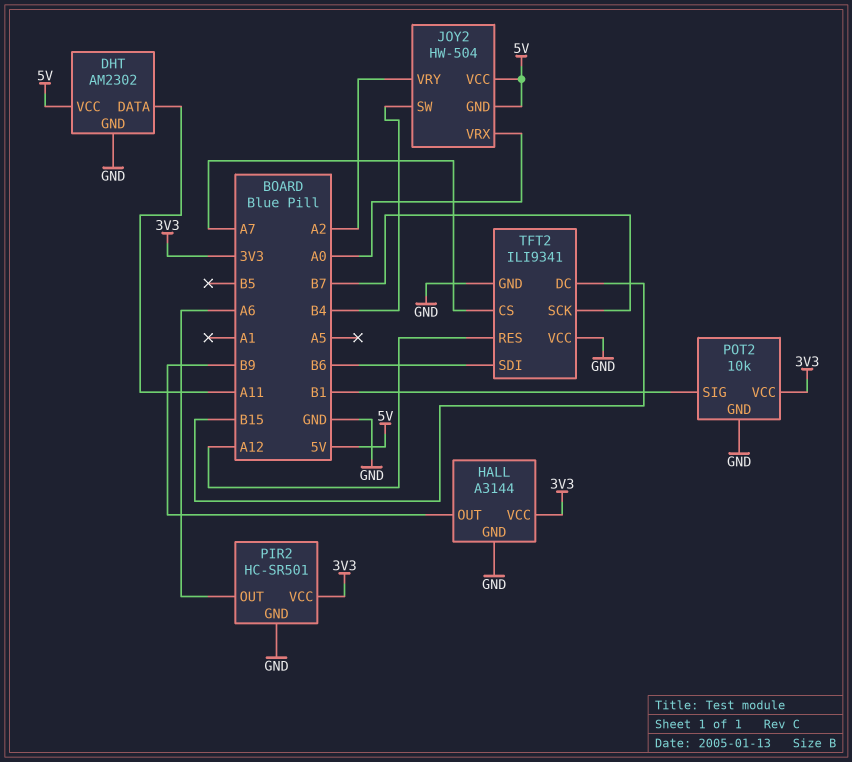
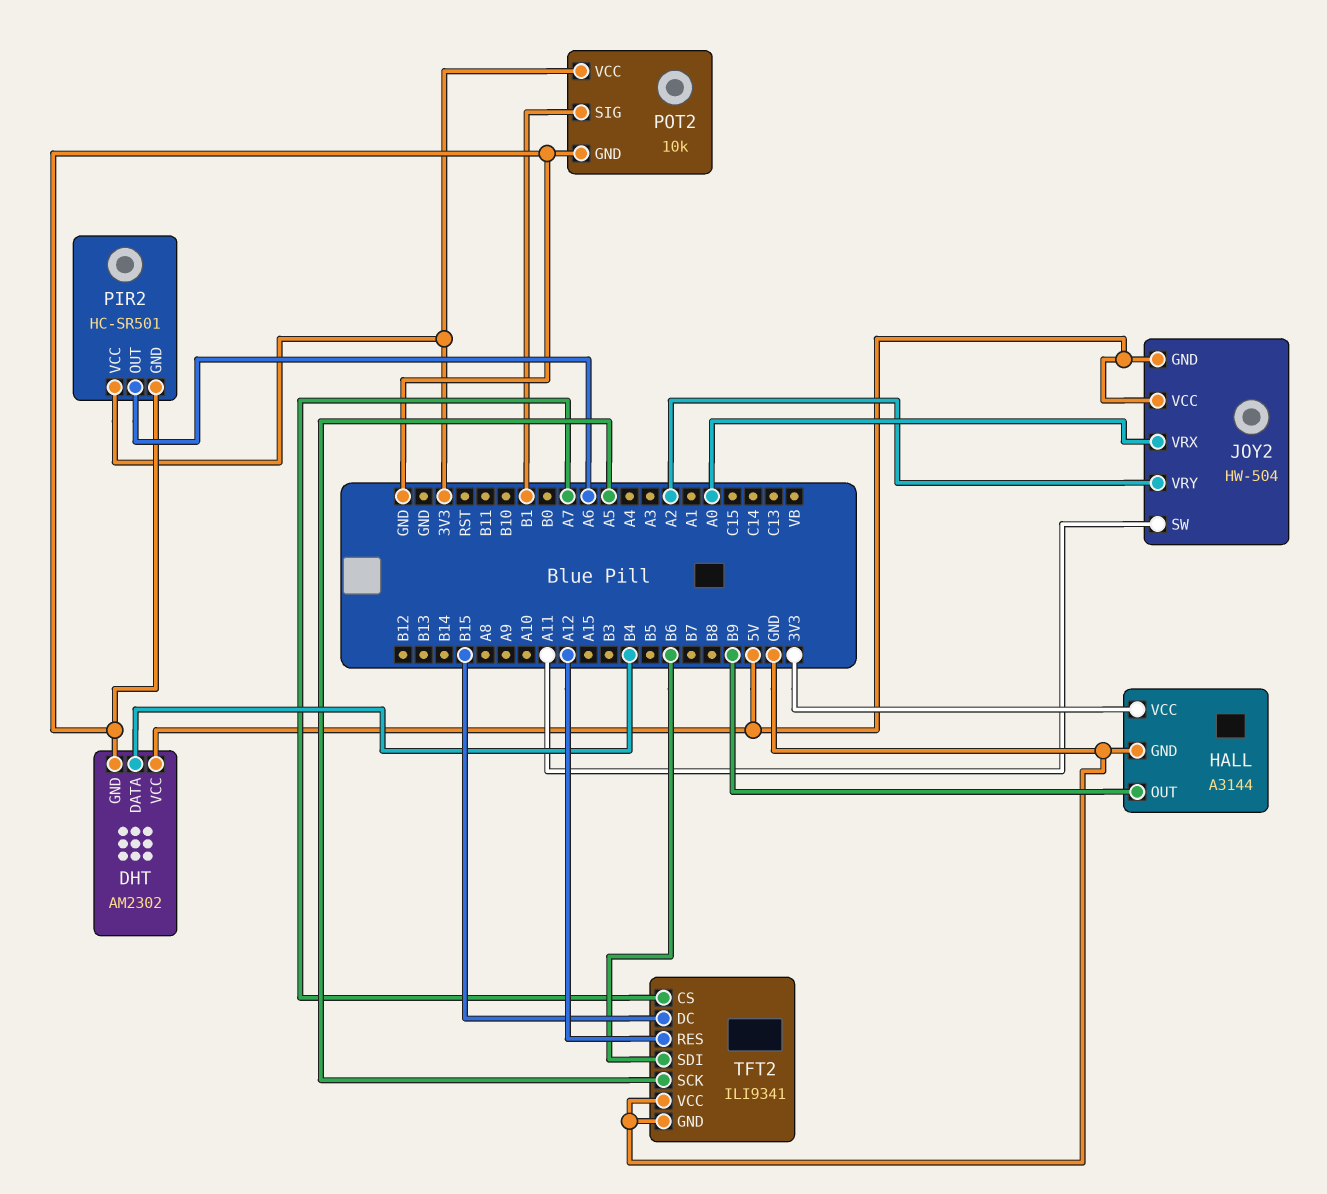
DHT pin DATA: A11 -> B4
JOY2 pin SW: B4 -> A11
TFT2 pin SCK: B7 -> A5

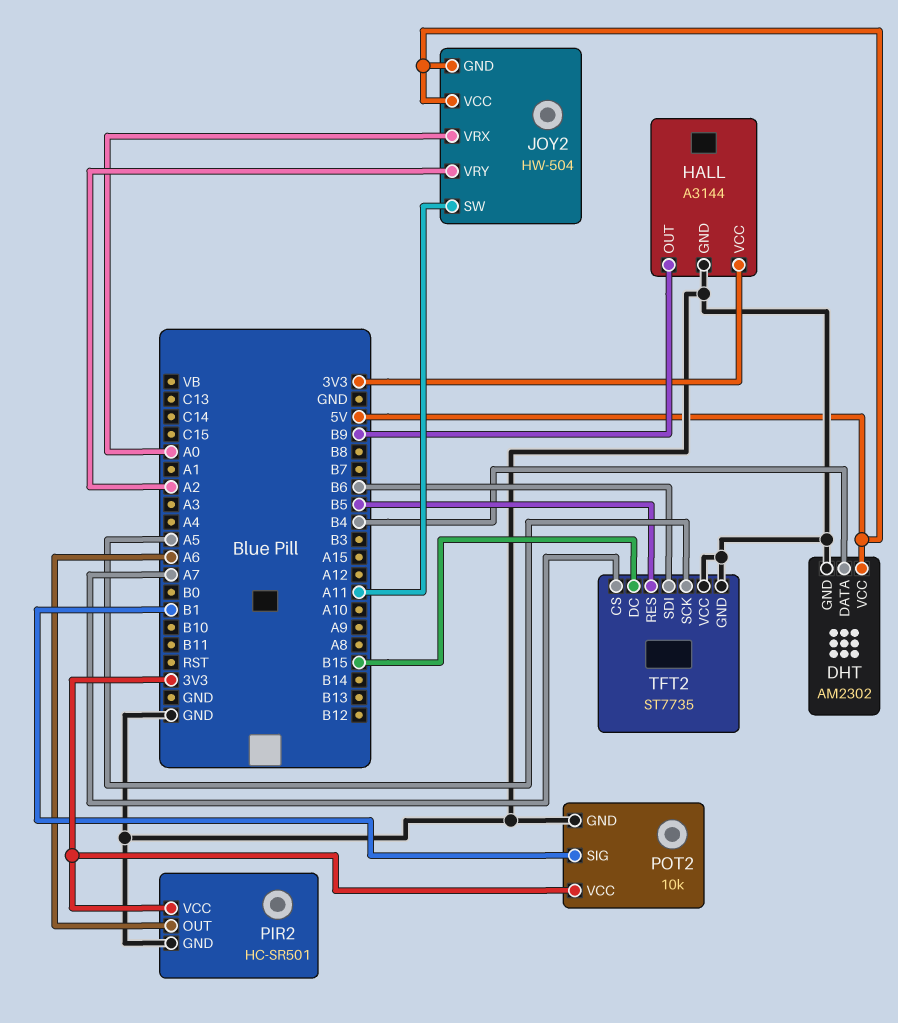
TFT2: ILI9341 -> ST7735
TFT2 pin RES: A12 -> B5

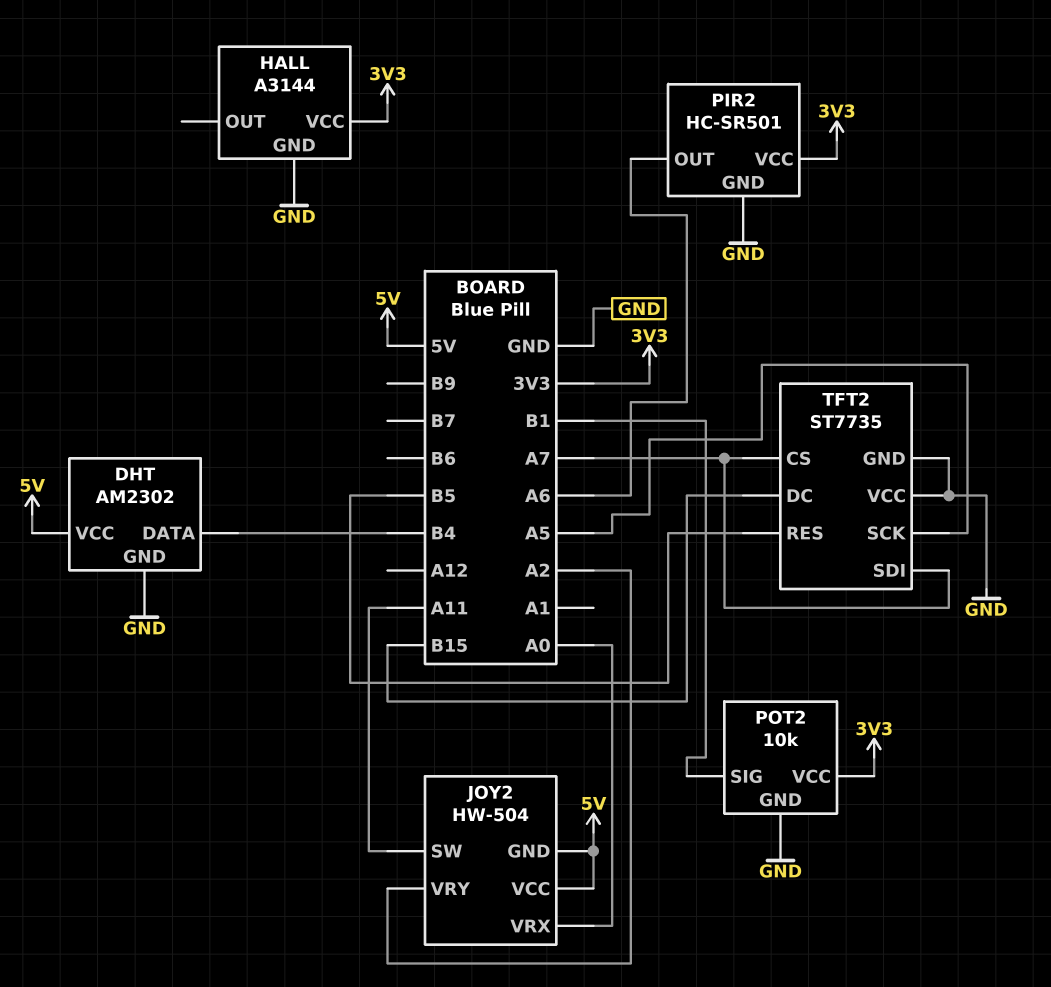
HALL pin OUT: B9 -> none
TFT2 pin SDI: B6 -> A7

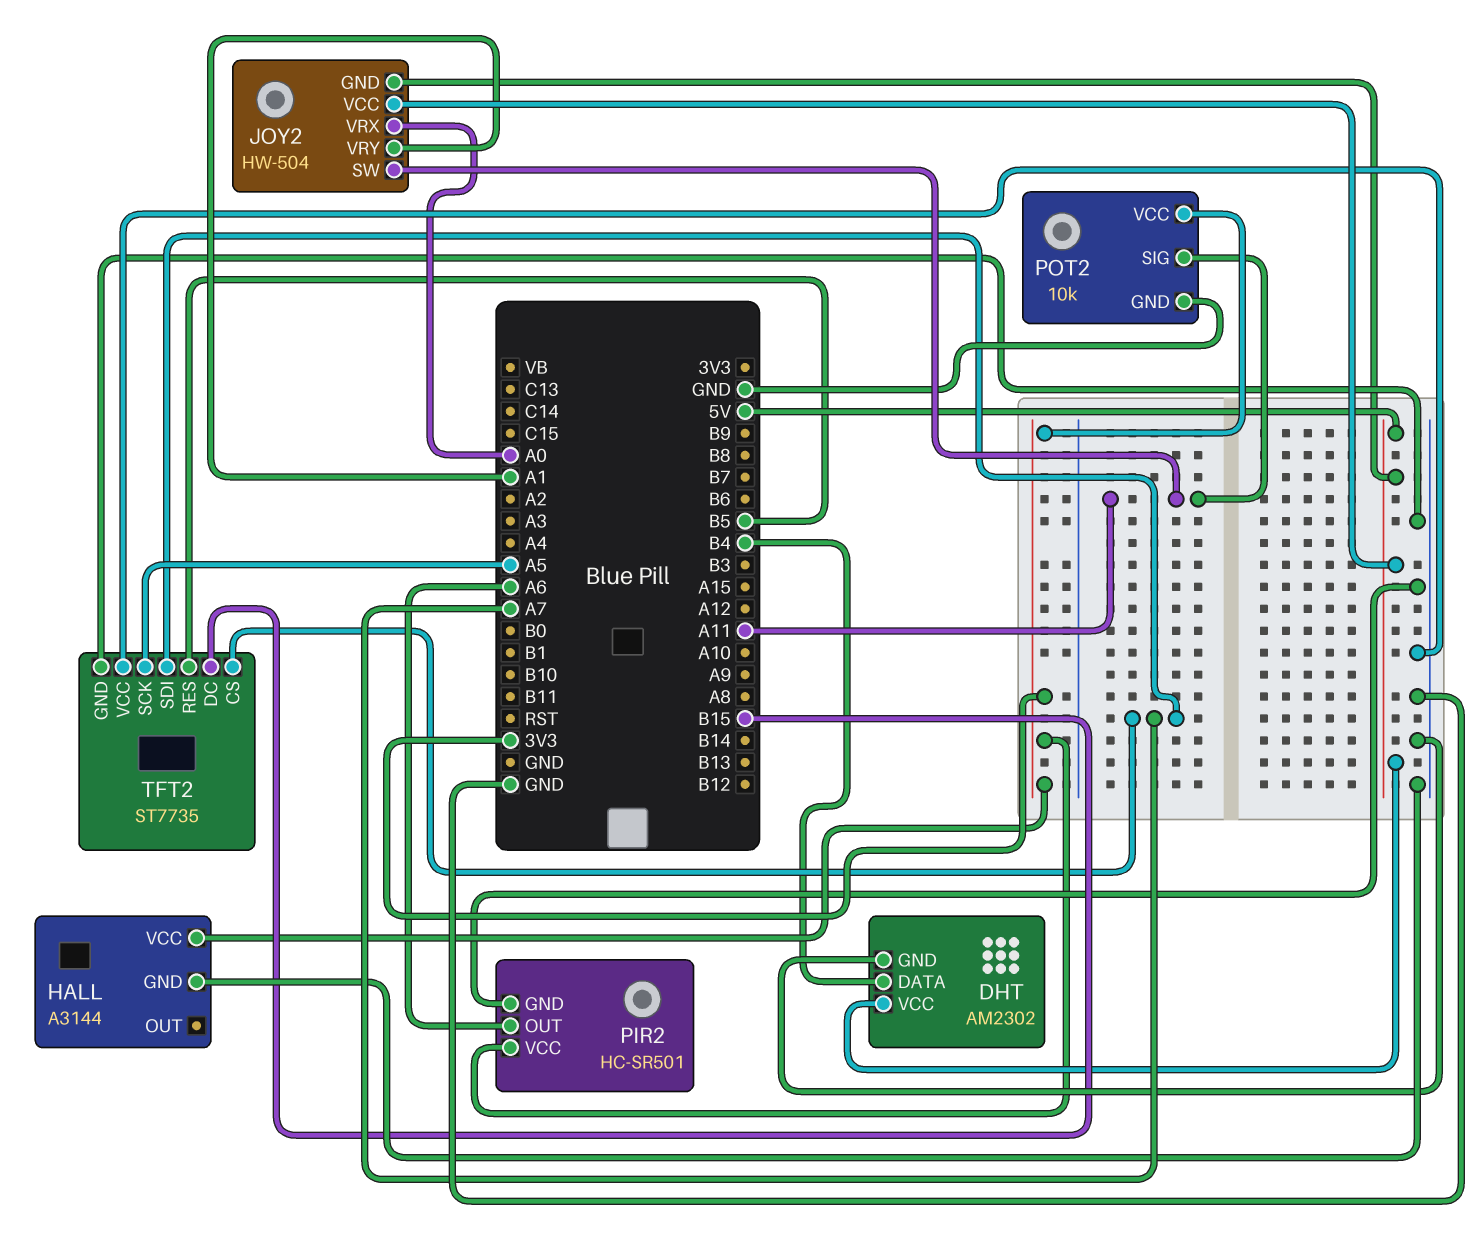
JOY2 pin VRY: A2 -> A1
POT2 pin SIG: B1 -> A11

